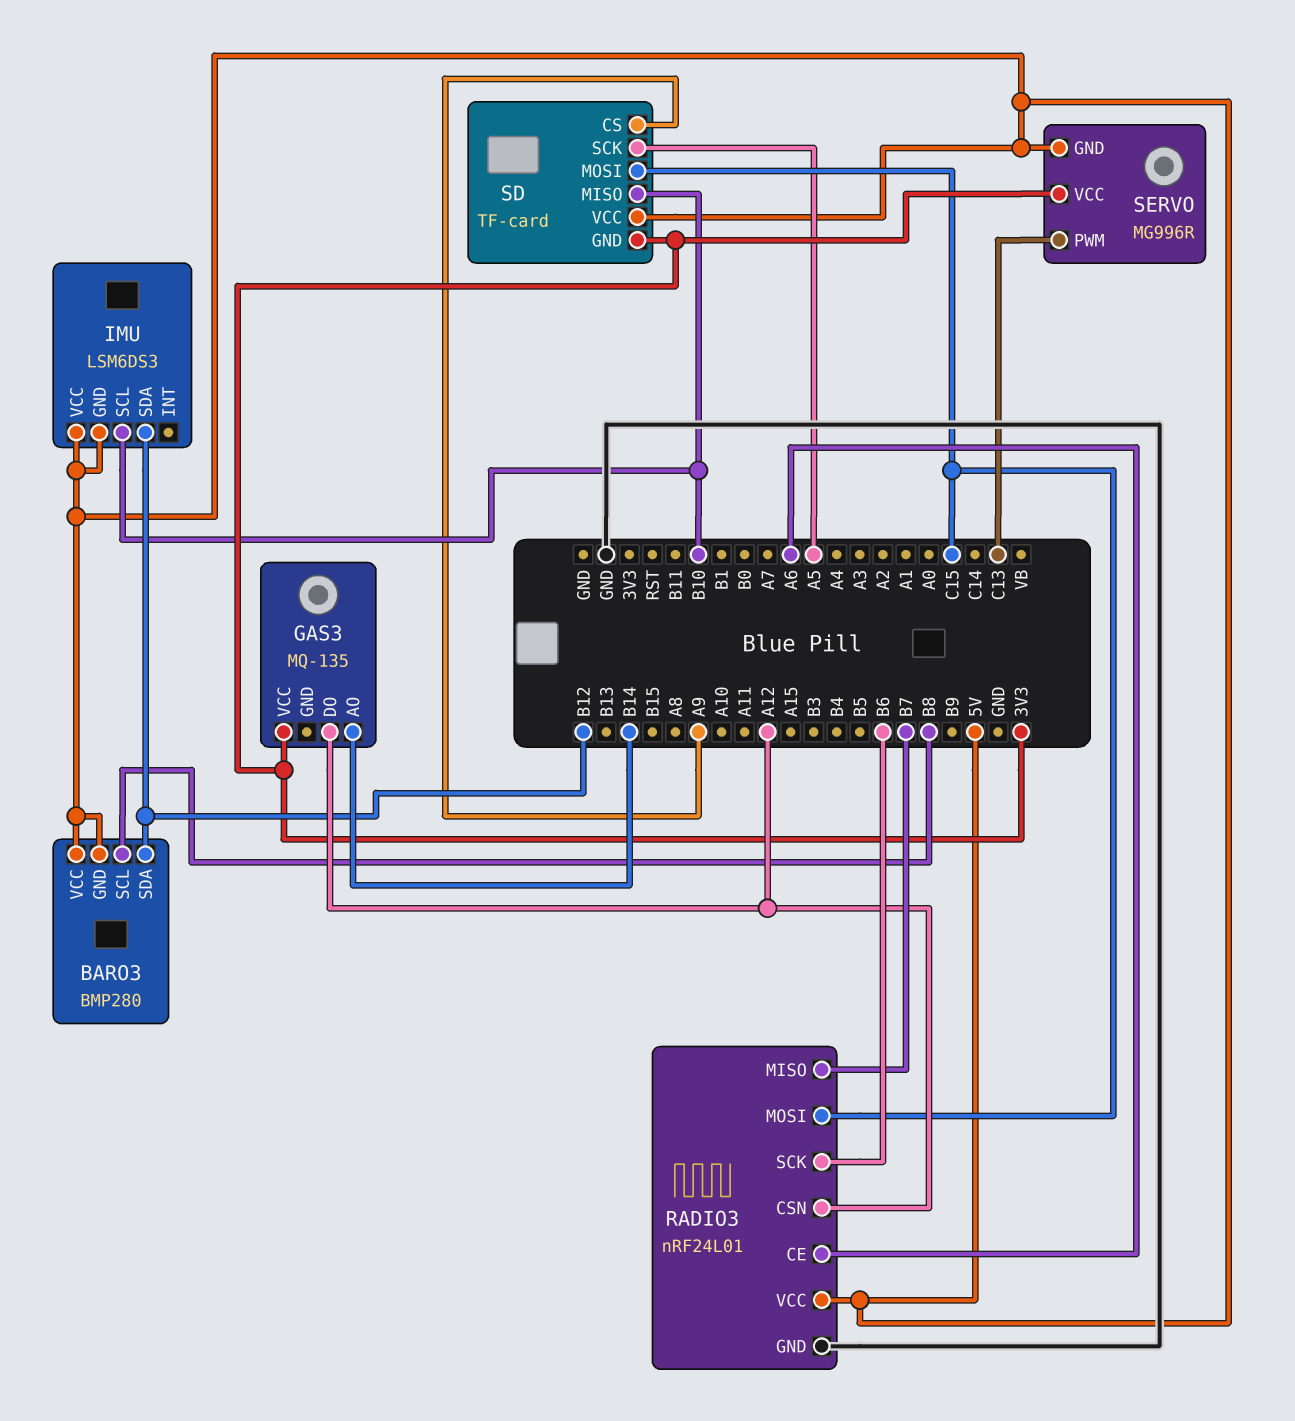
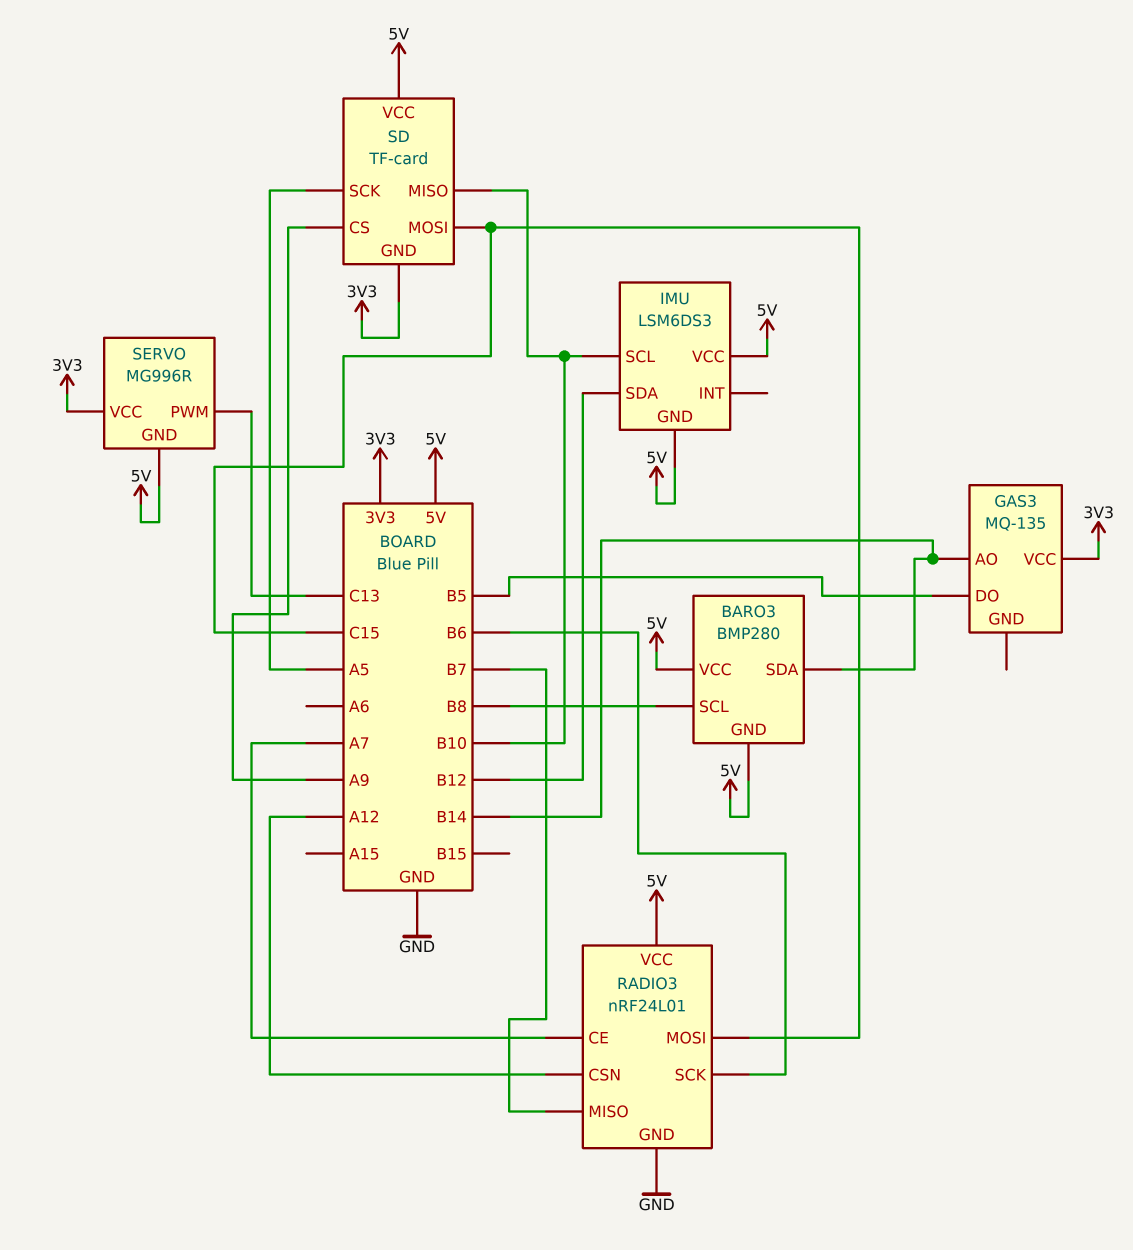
BARO3 pin SDA: B12 -> B14
GAS3 pin DO: A12 -> B5
RADIO3 pin CE: A6 -> A7

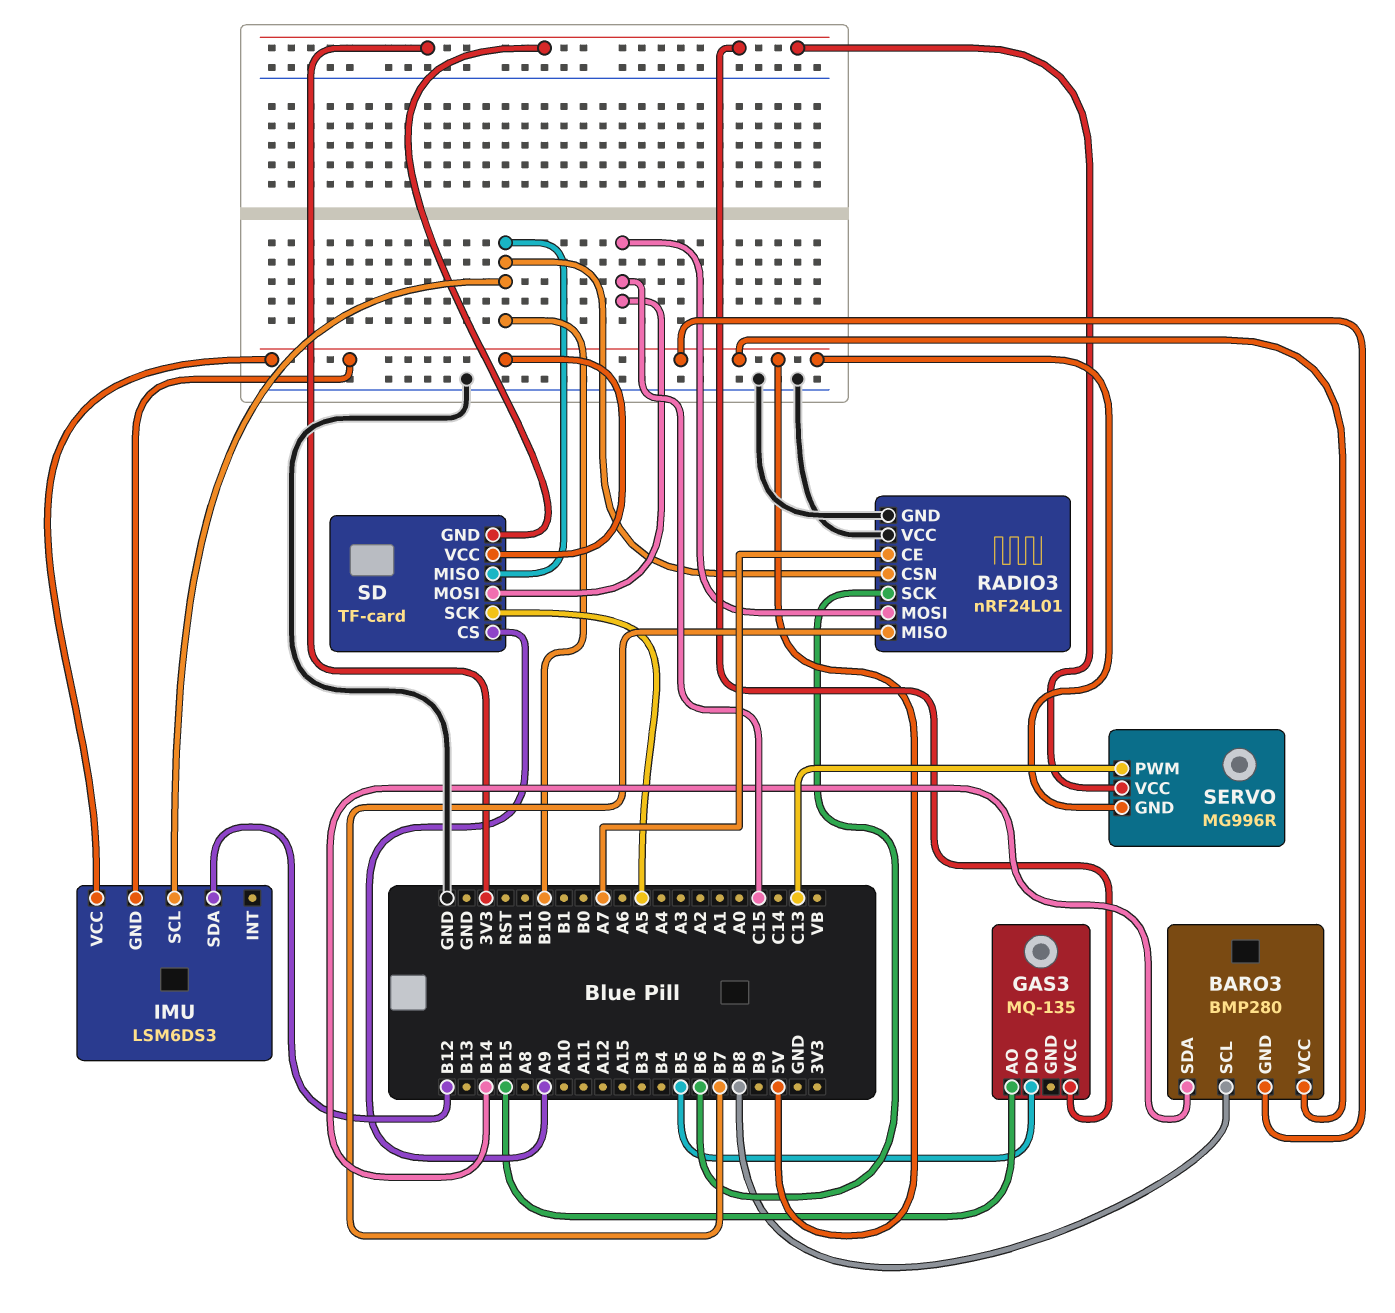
GAS3 pin AO: B14 -> B15
RADIO3 pin CSN: A12 -> B10
RADIO3 pin VCC: 5V -> GND

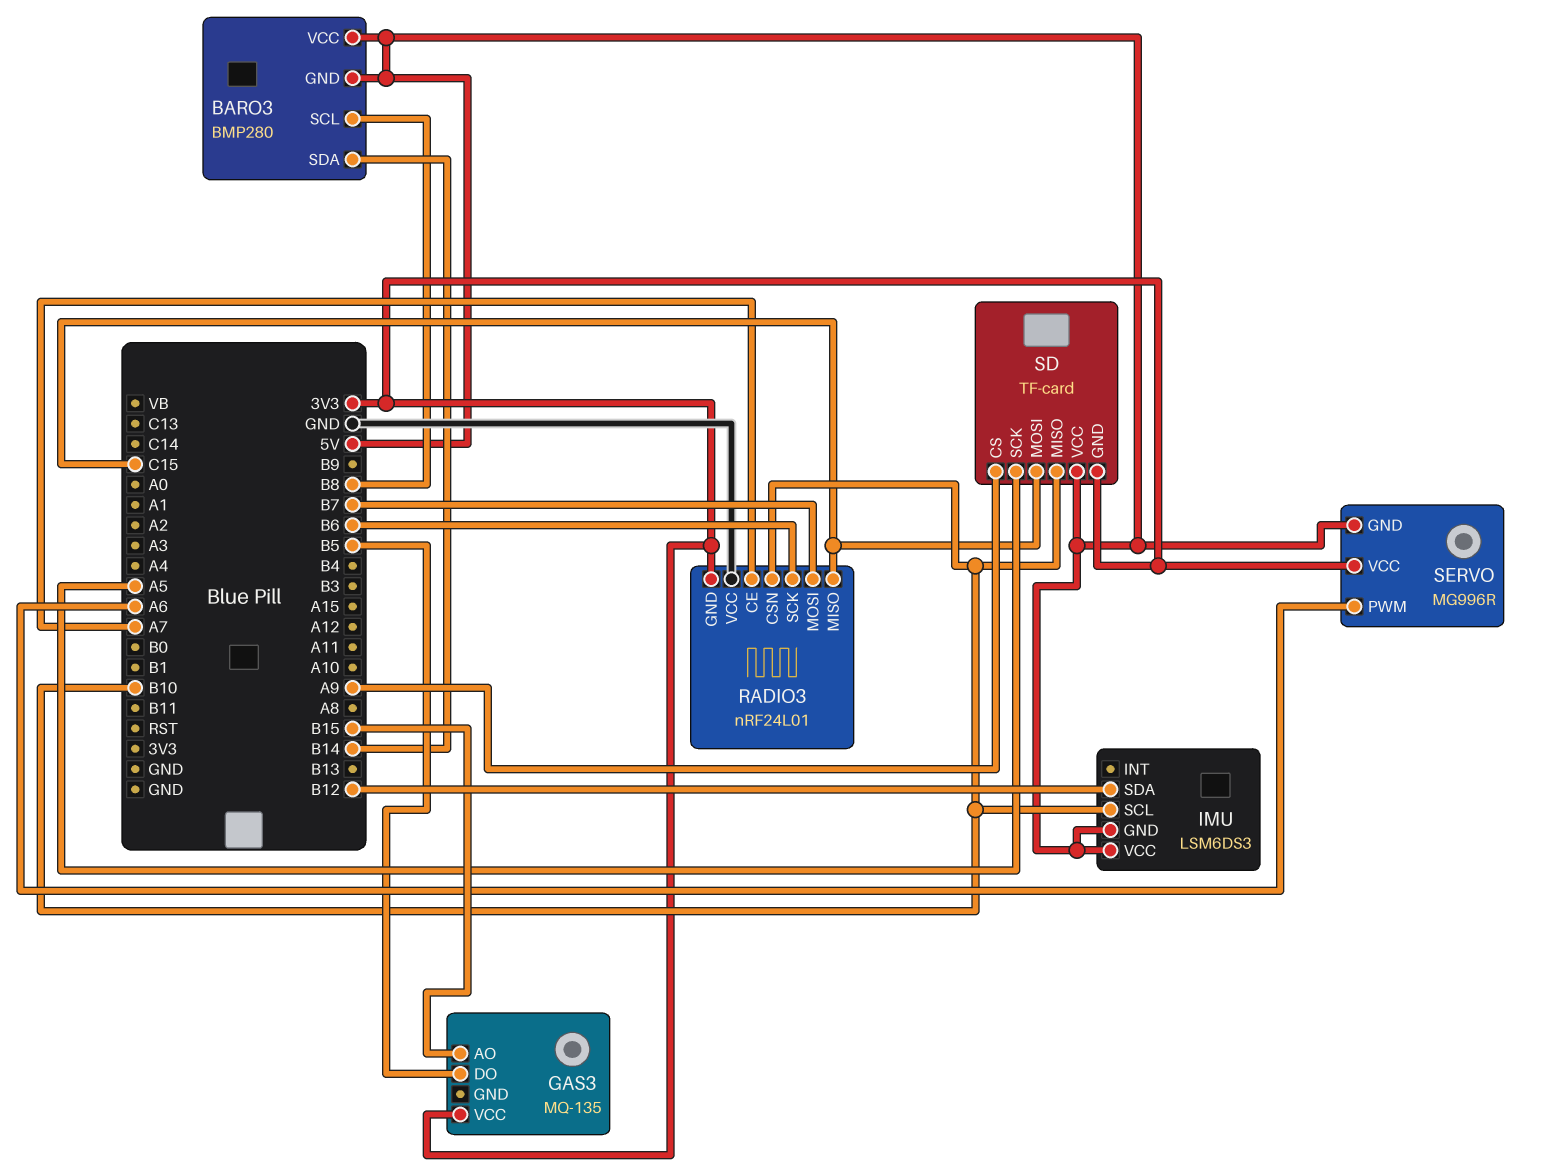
RADIO3 pin GND: GND -> 3V3
RADIO3 pin MISO: B7 -> C15
RADIO3 pin MOSI: C15 -> B7
SERVO pin PWM: C13 -> A6

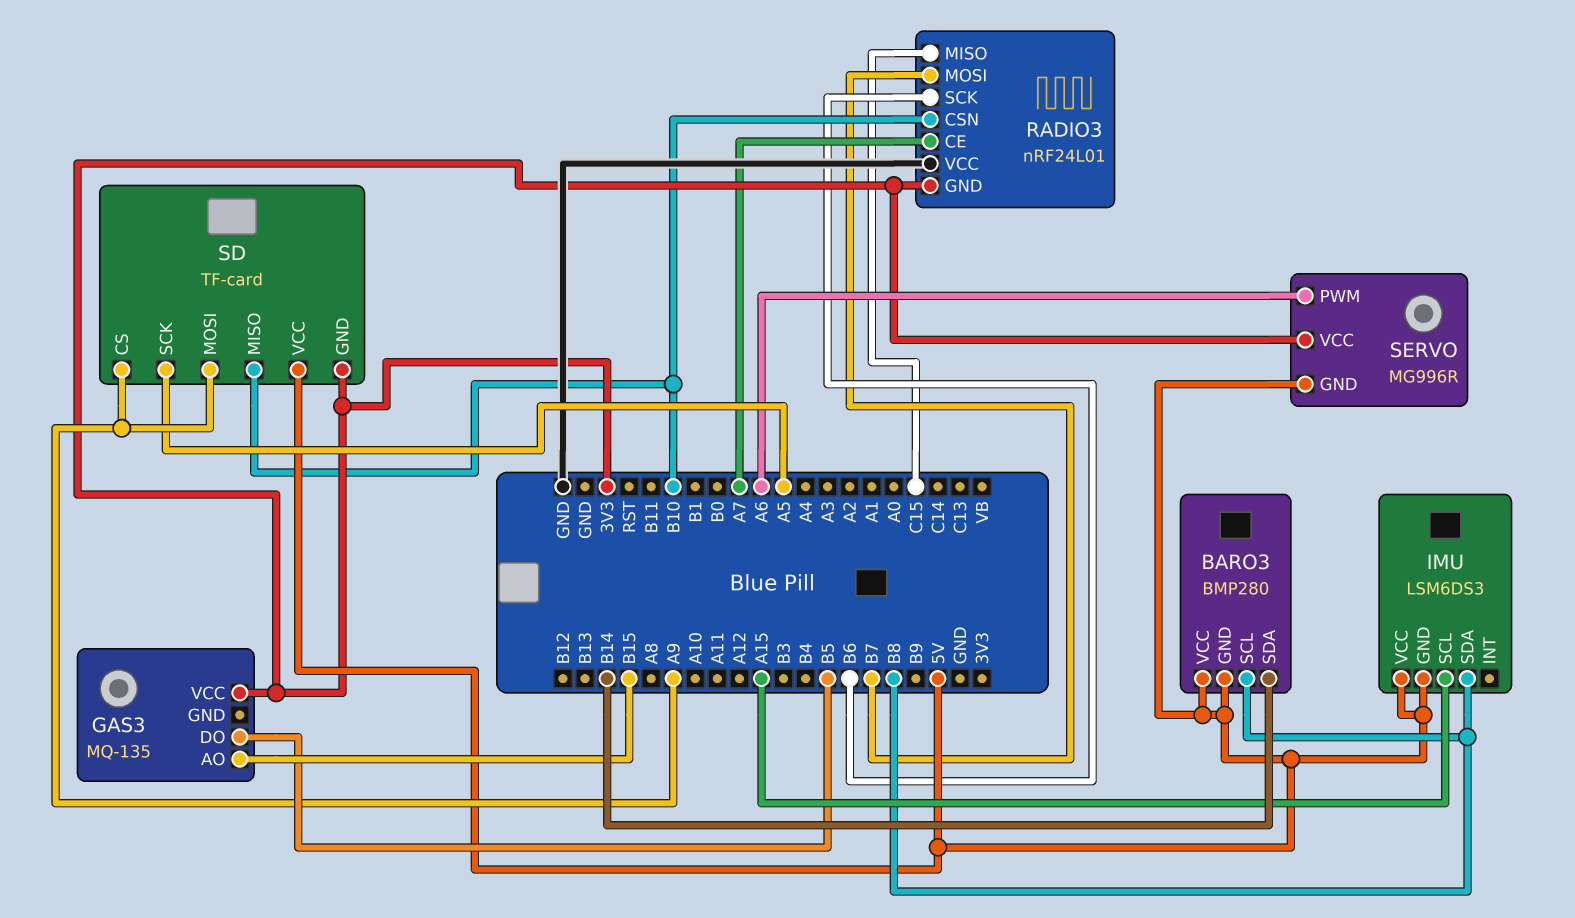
IMU pin SCL: B10 -> A15
IMU pin SDA: B12 -> B8
SD pin MOSI: C15 -> A9

